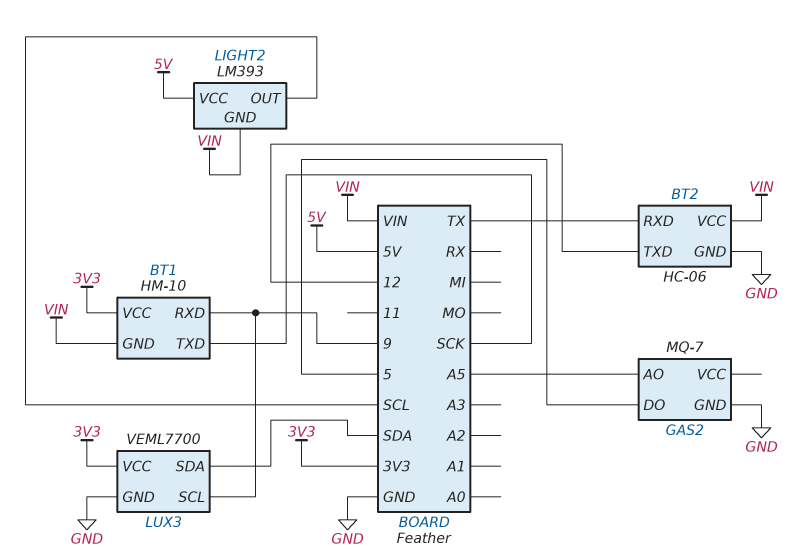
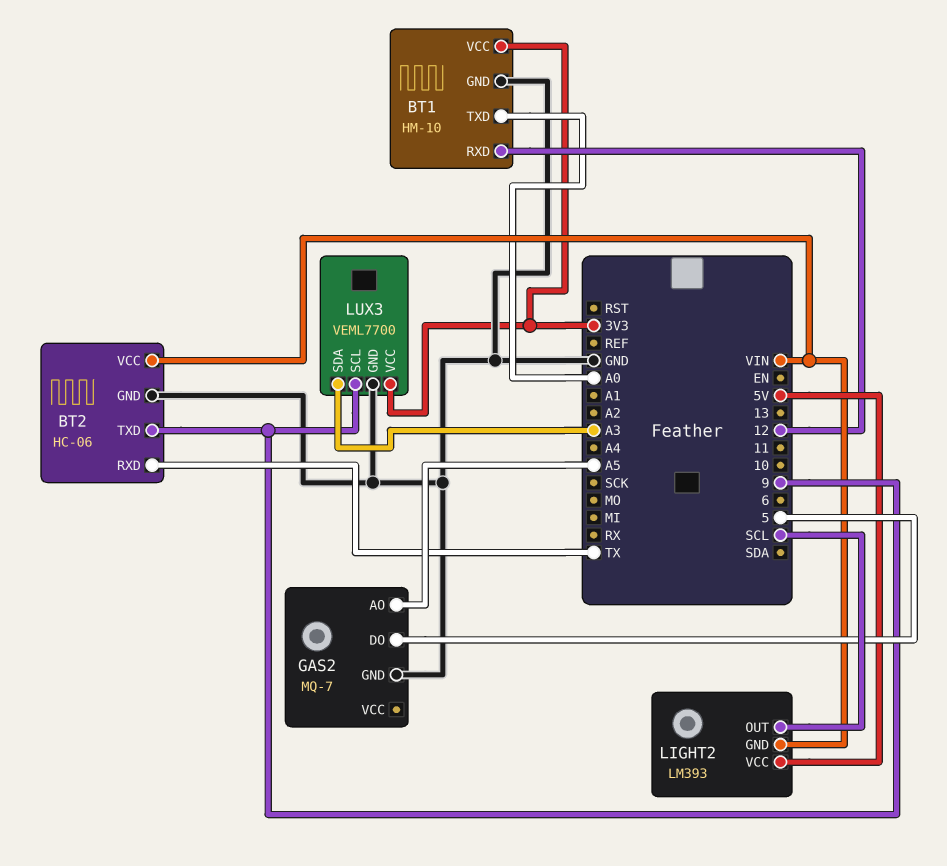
BT1 pin GND: VIN -> GND
BT1 pin RXD: 9 -> 12
BT1 pin TXD: SCK -> A0
BT2 pin TXD: 12 -> 9
LUX3 pin SDA: SDA -> A3

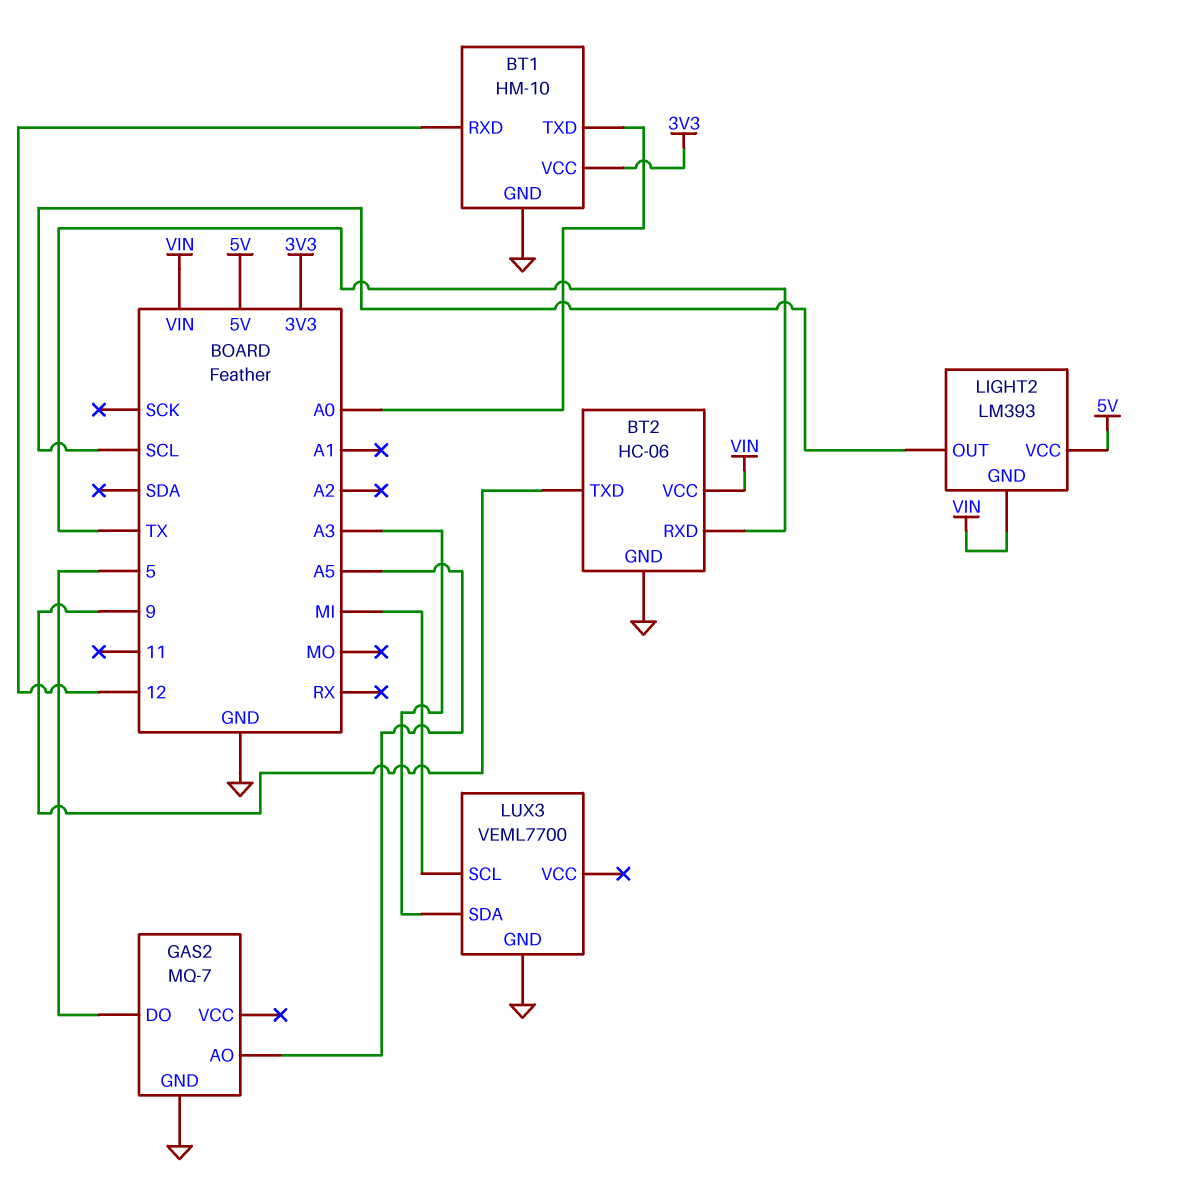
LUX3 pin SCL: 9 -> MI
LUX3 pin VCC: 3V3 -> none

